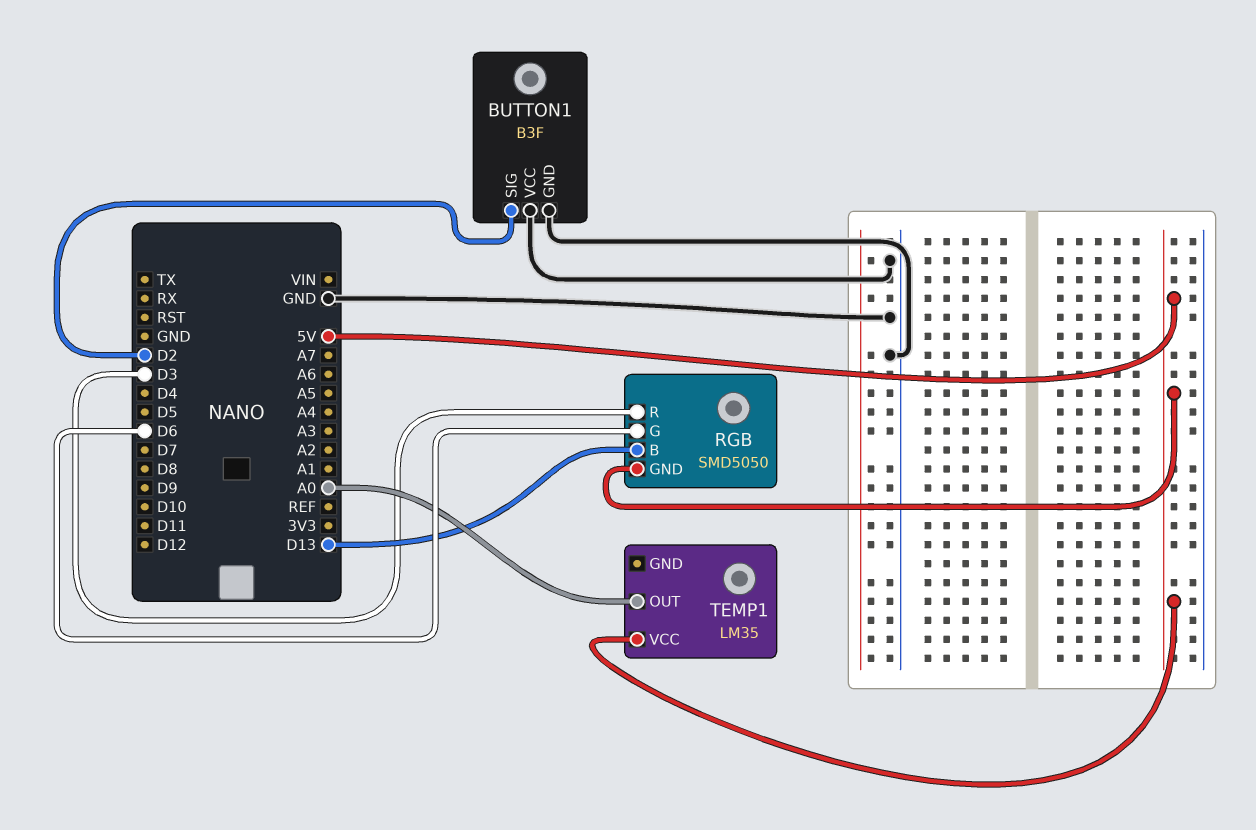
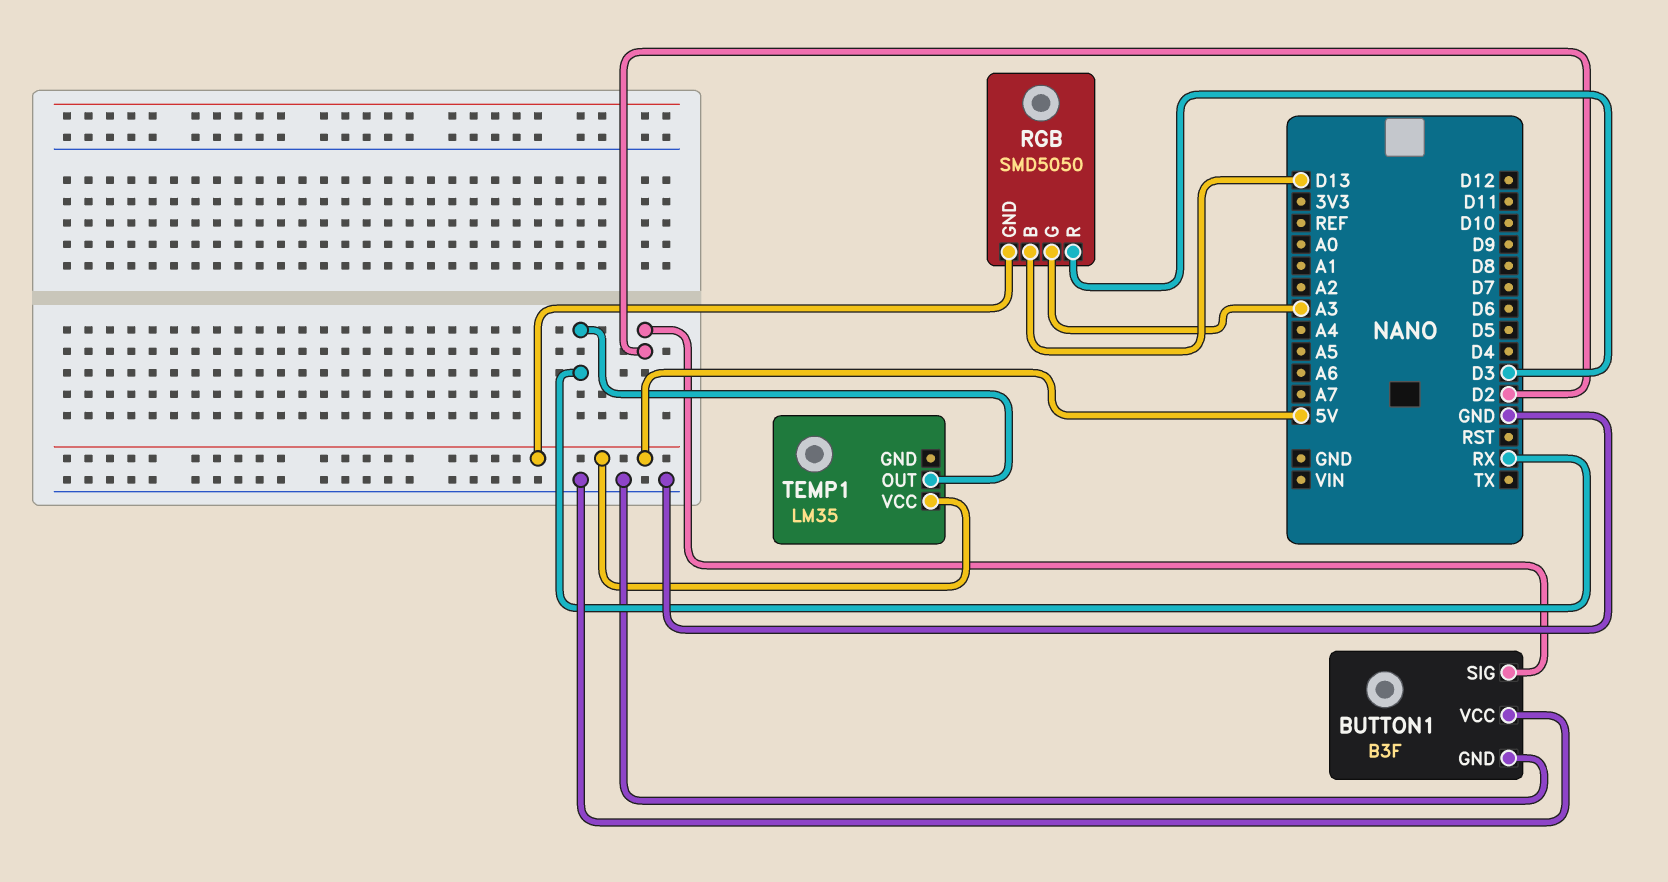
RGB pin G: D6 -> A3
TEMP1 pin OUT: A0 -> RX

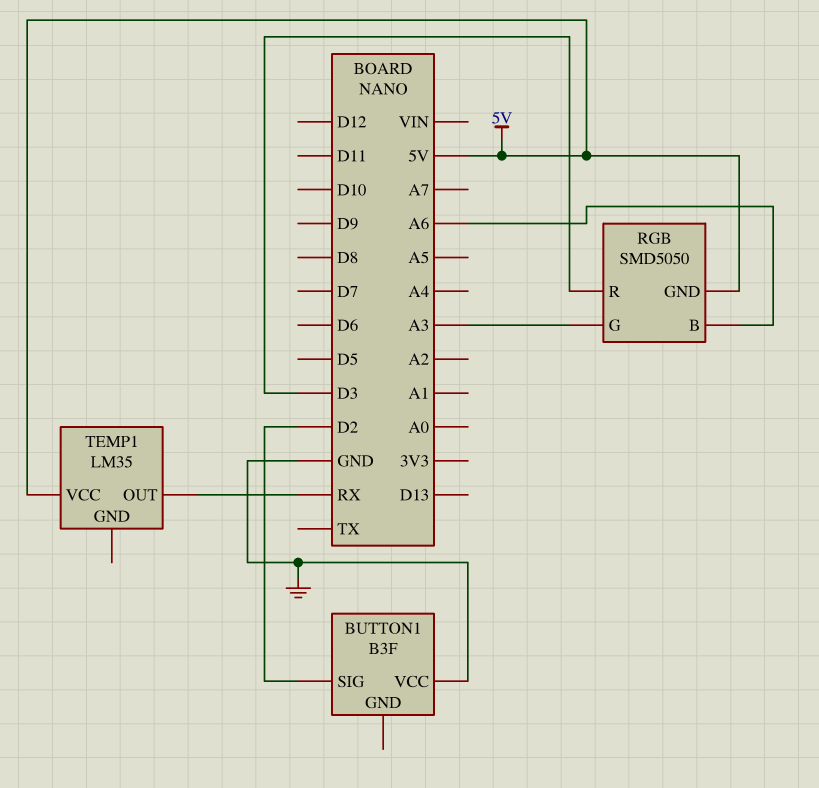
BUTTON1 pin GND: GND -> none
RGB pin B: D13 -> A6

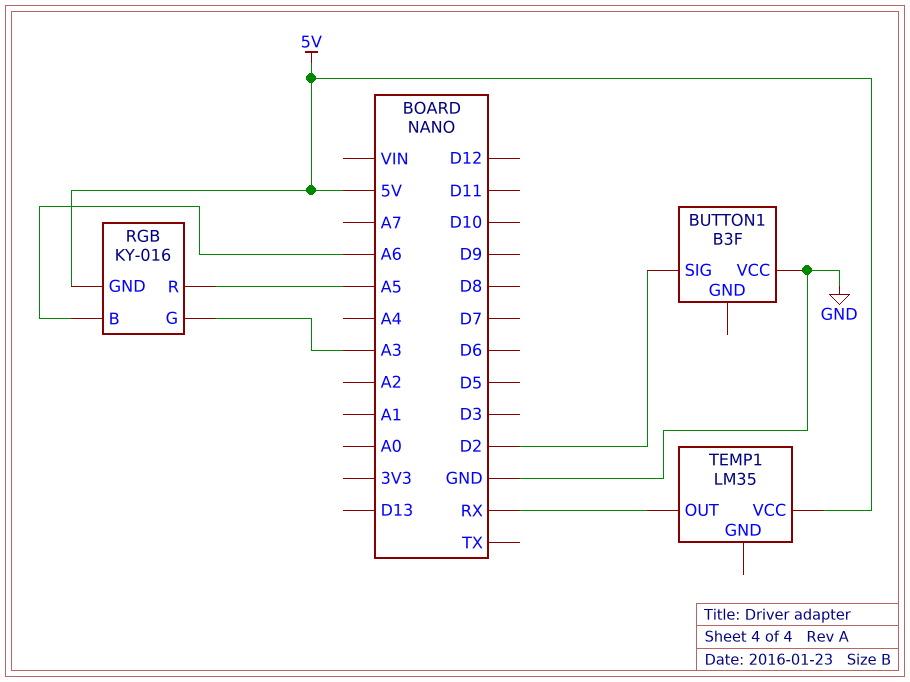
RGB: SMD5050 -> KY-016
RGB pin R: D3 -> A5

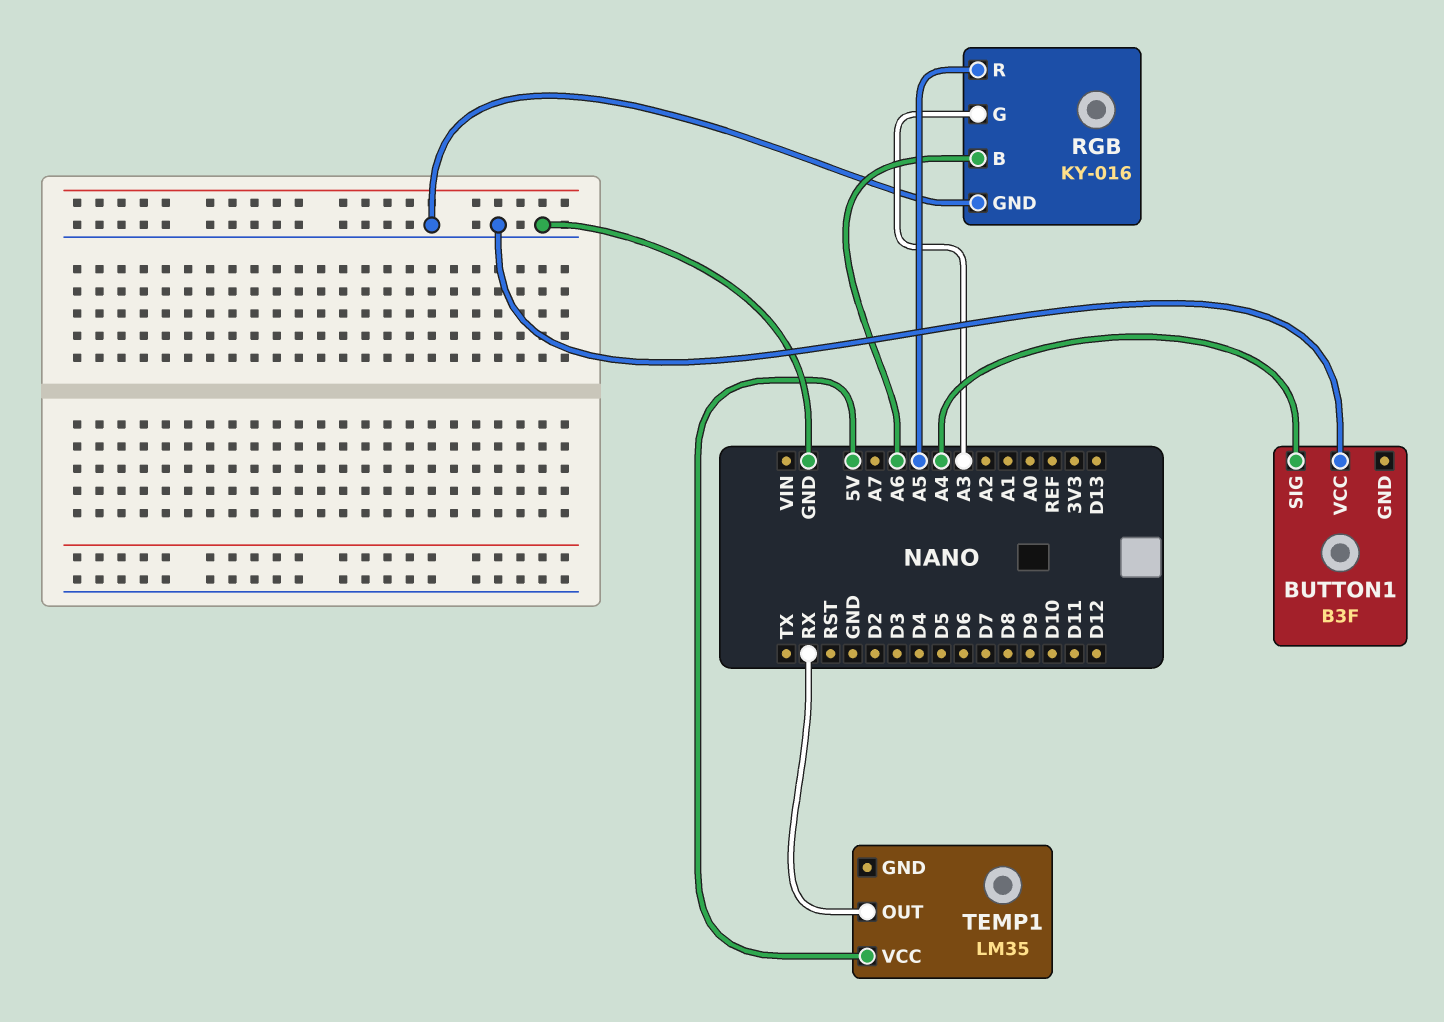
BUTTON1 pin SIG: D2 -> A4
RGB pin GND: 5V -> GND

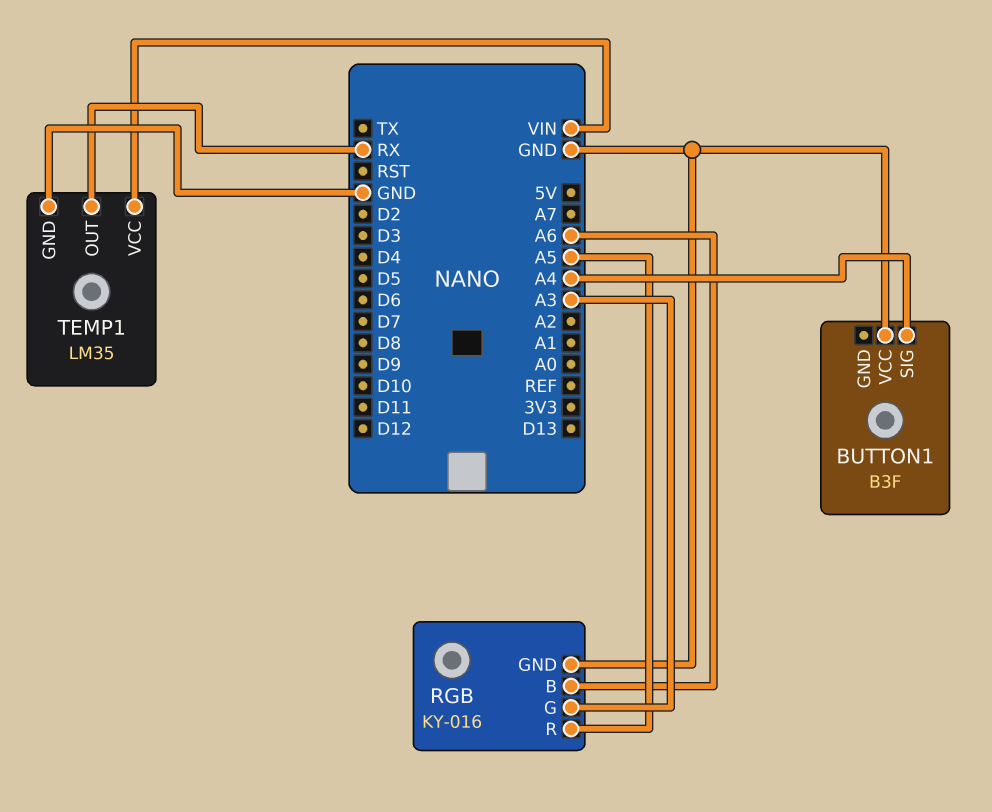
TEMP1 pin GND: none -> GND
TEMP1 pin VCC: 5V -> VIN

